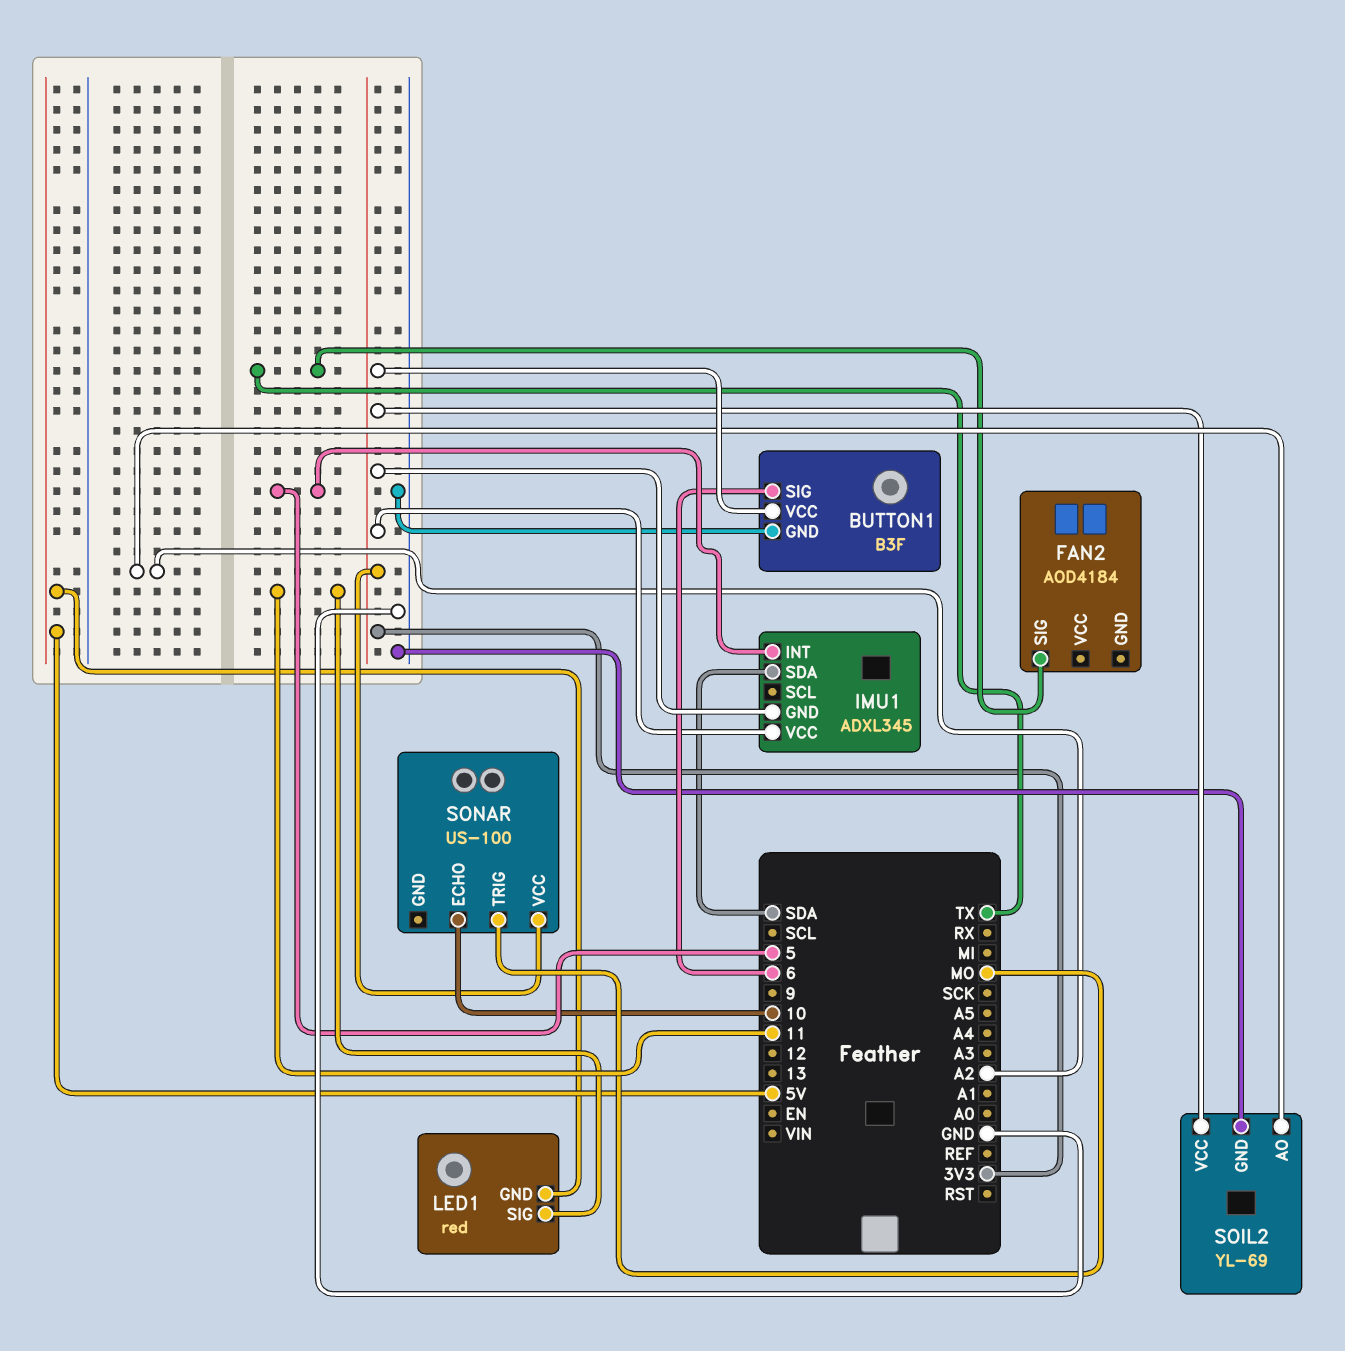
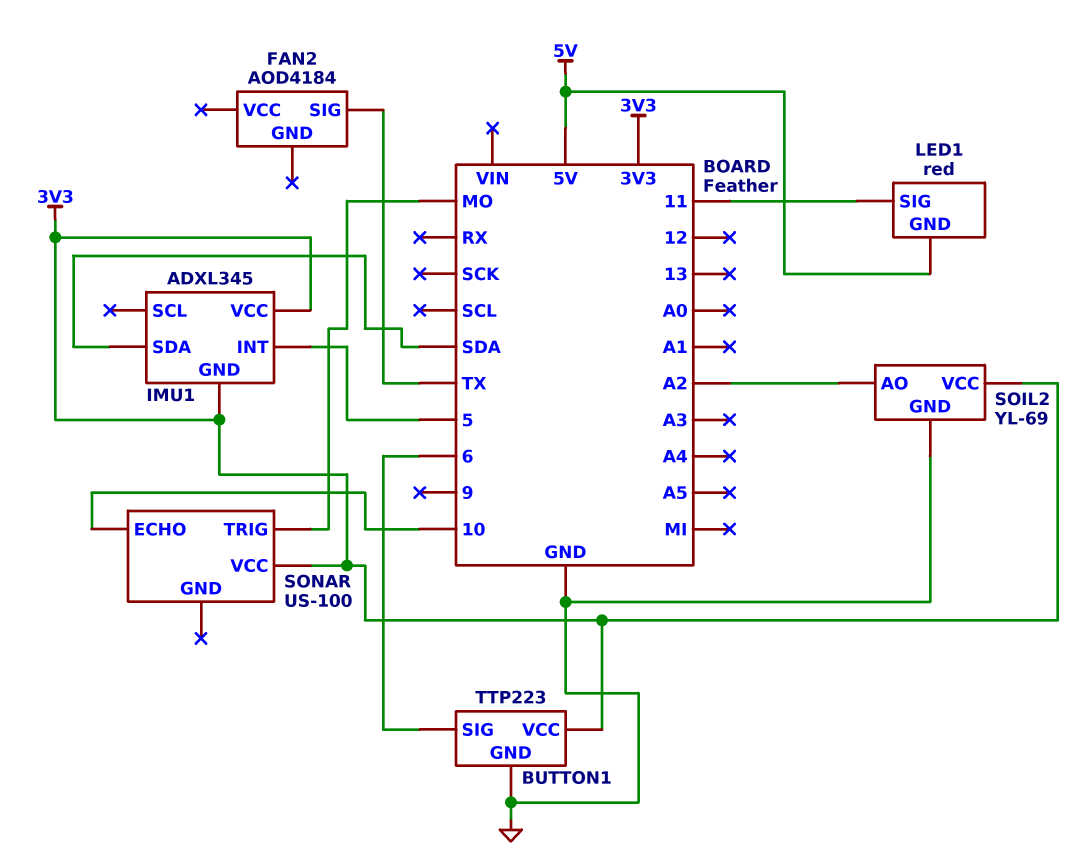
BUTTON1: B3F -> TTP223

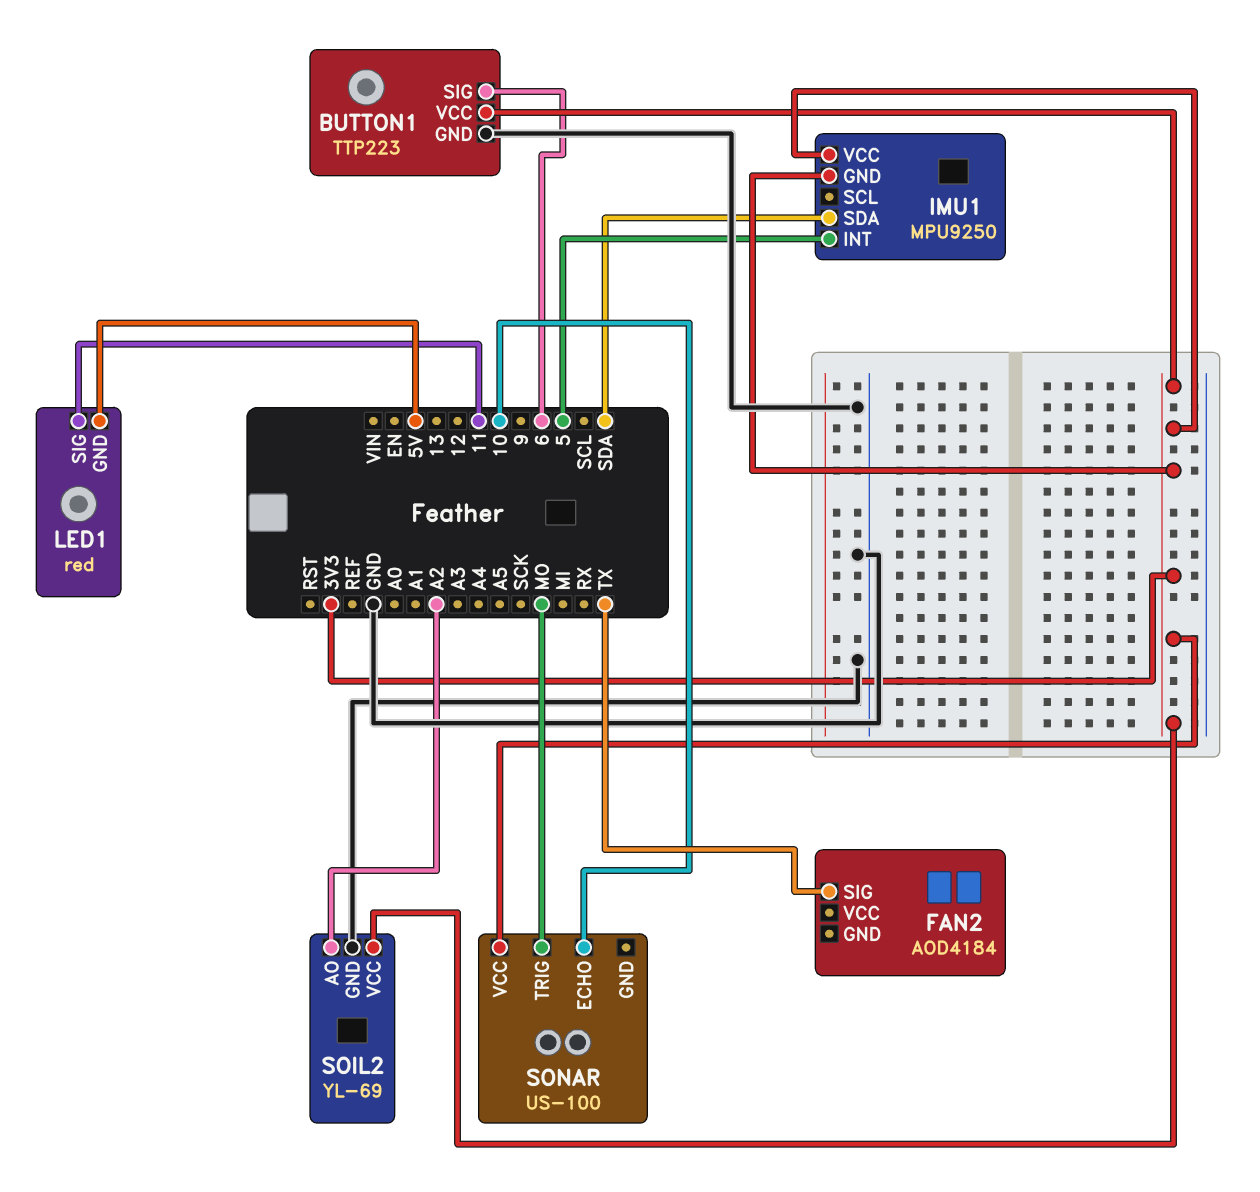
IMU1: ADXL345 -> MPU9250

